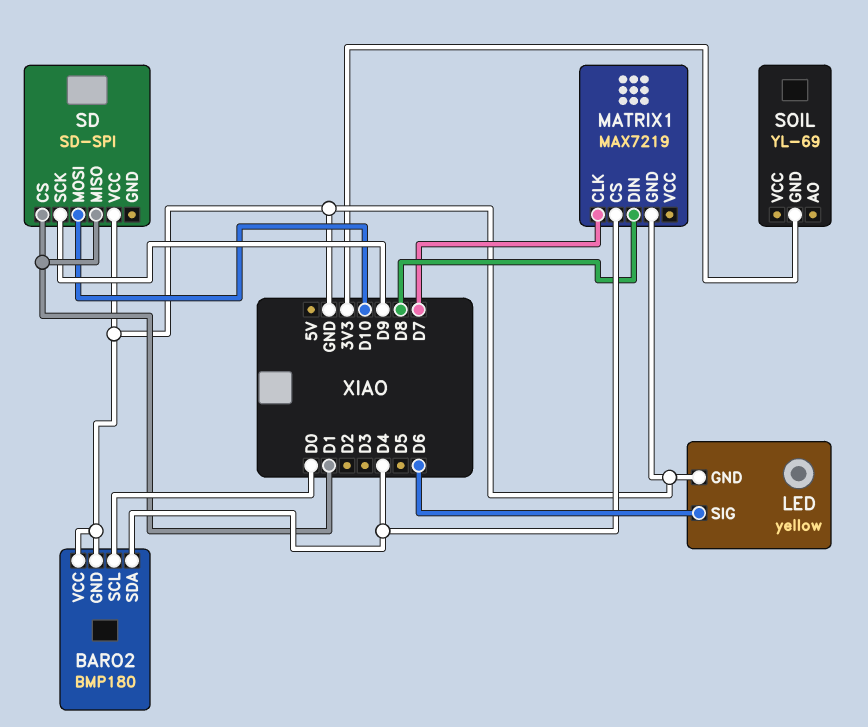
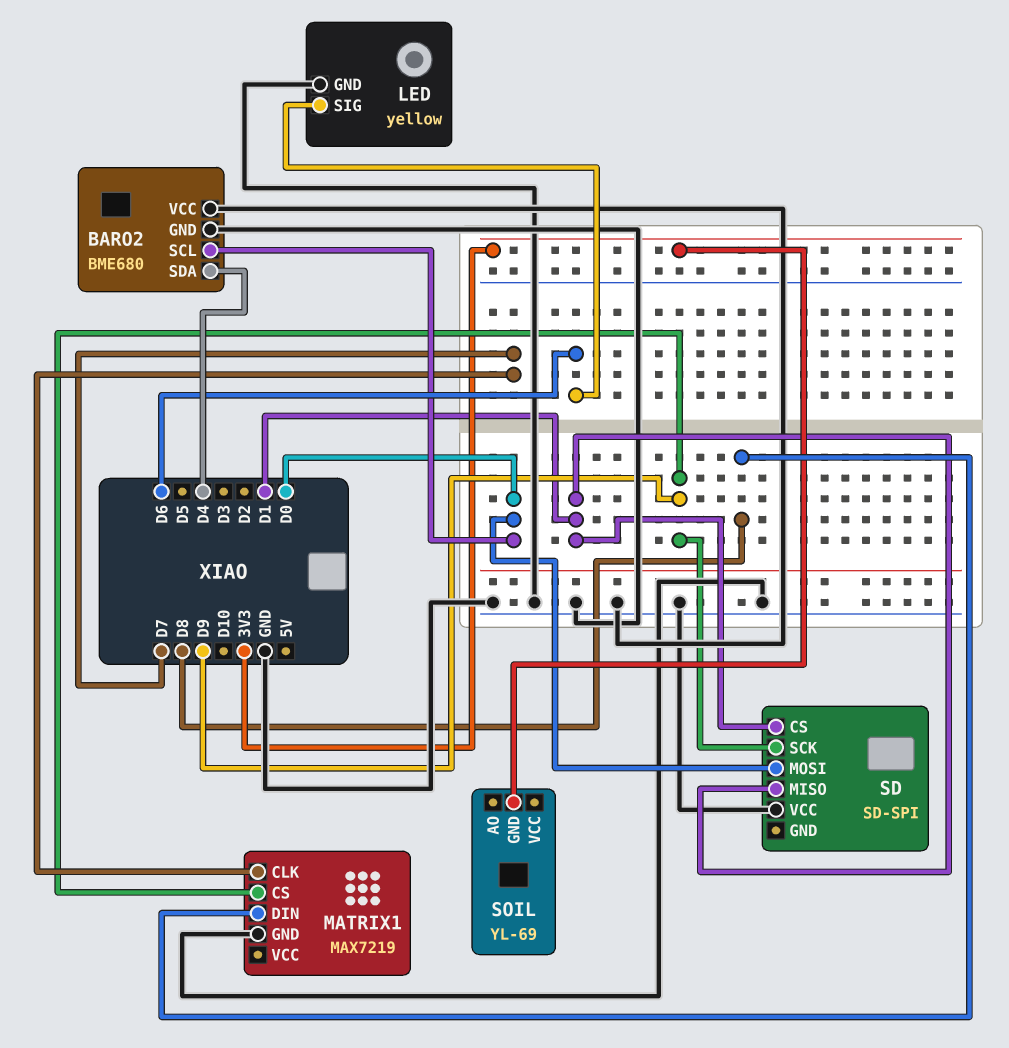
BARO2: BMP180 -> BME680
MATRIX1 pin CS: D4 -> D9
SD pin MOSI: D10 -> D0

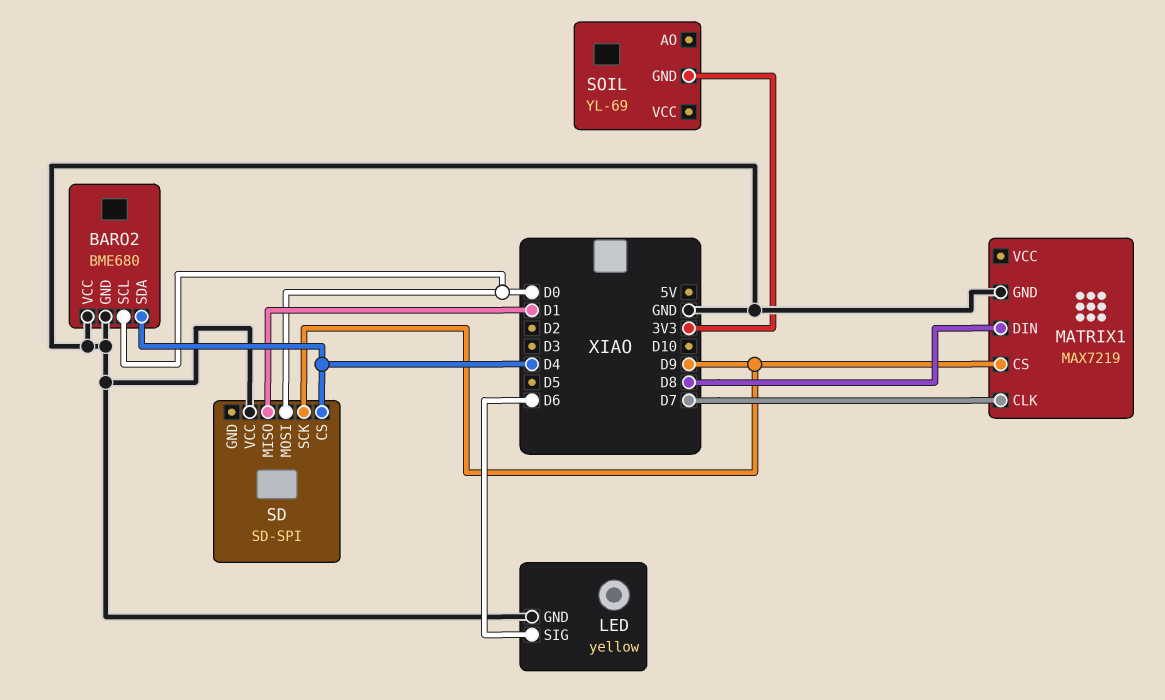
SD pin CS: D1 -> D4

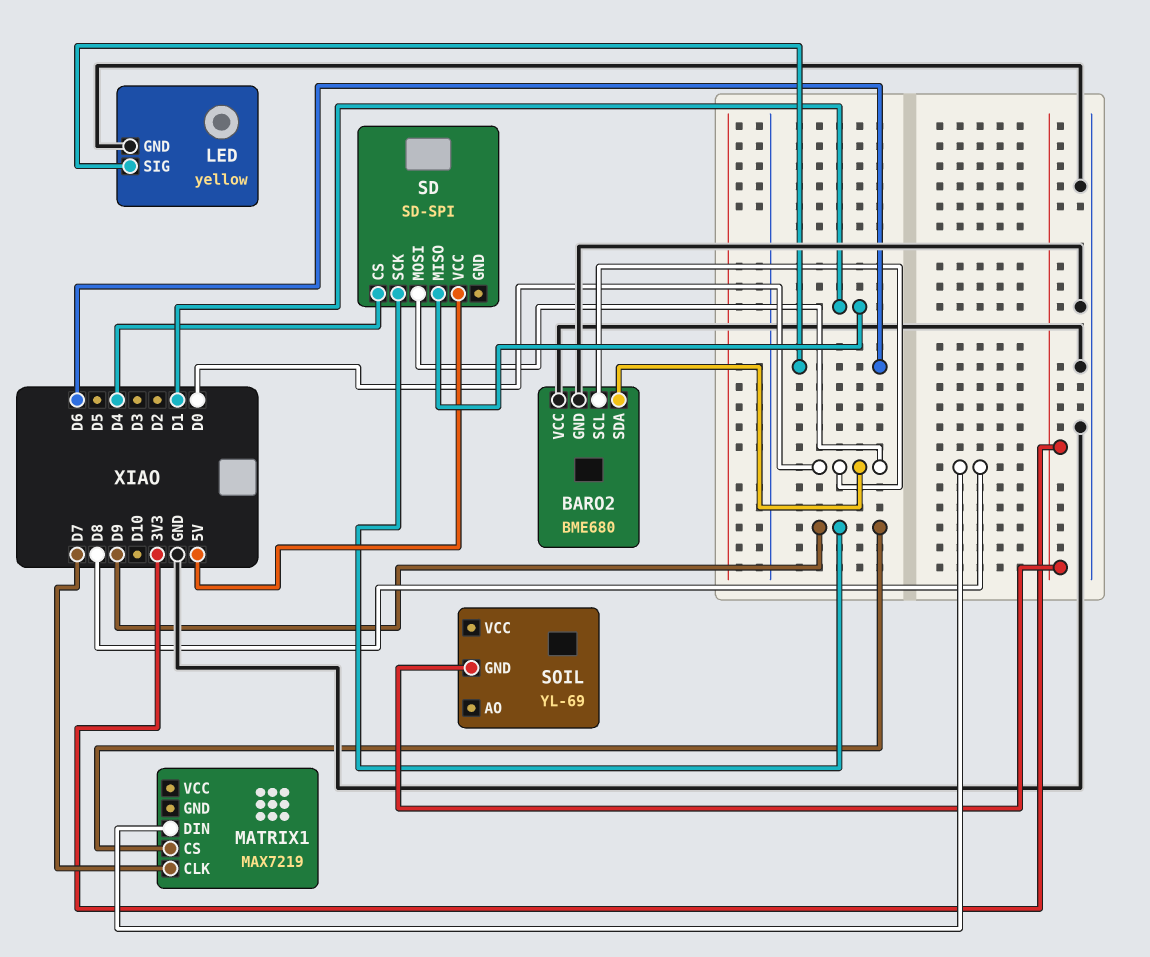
BARO2 pin SDA: D4 -> D0
MATRIX1 pin GND: GND -> none
SD pin VCC: GND -> 5V

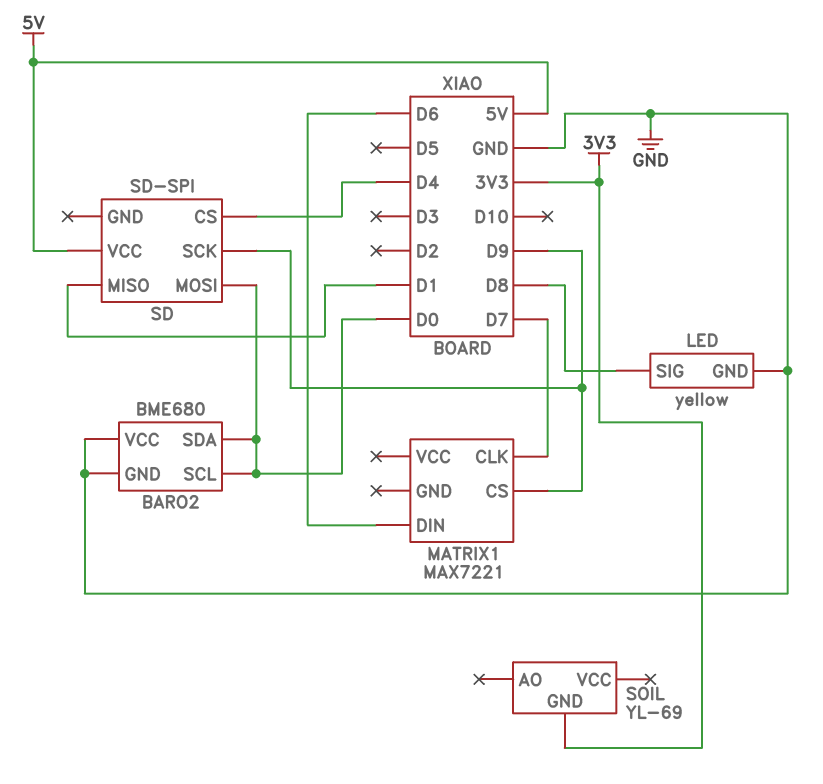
LED pin SIG: D6 -> D8
MATRIX1: MAX7219 -> MAX7221
MATRIX1 pin DIN: D8 -> D6

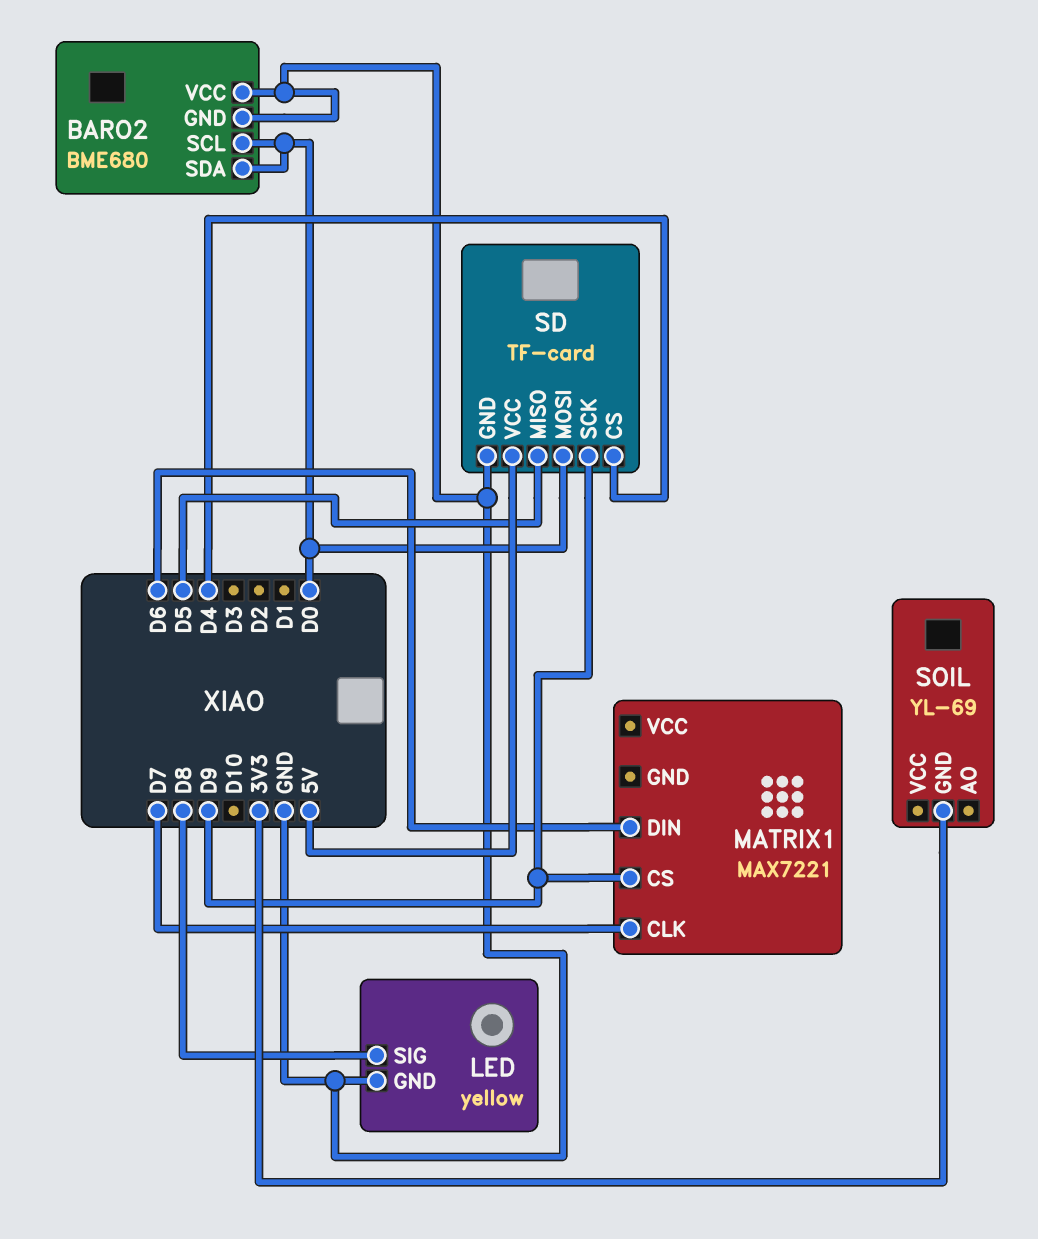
SD: SD-SPI -> TF-card
SD pin GND: none -> GND
SD pin MISO: D1 -> D5

